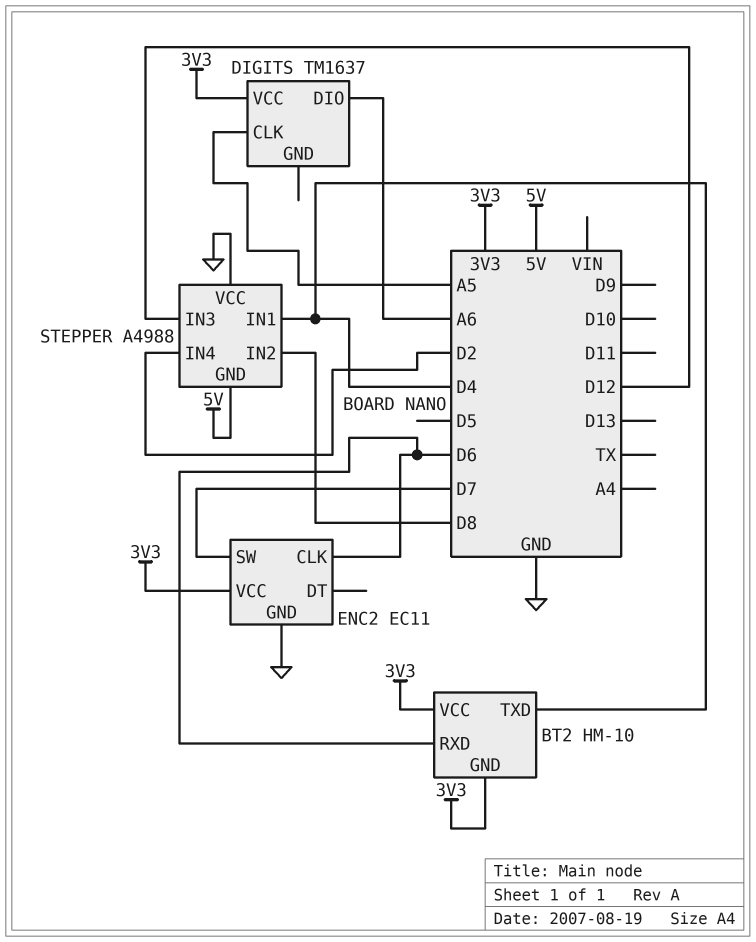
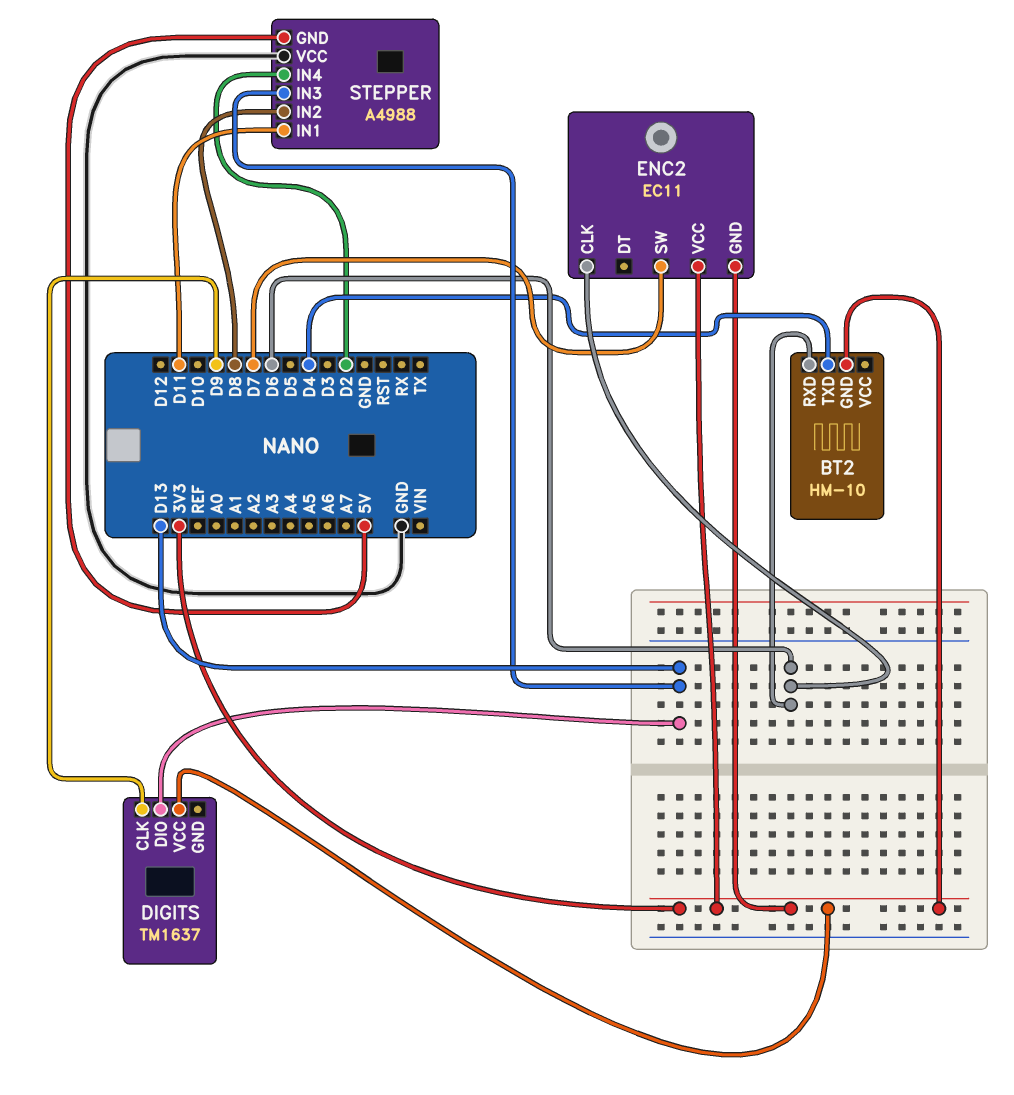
BT2 pin VCC: 3V3 -> none
DIGITS pin CLK: A5 -> D9
DIGITS pin DIO: A6 -> D13
ENC2 pin GND: GND -> 3V3
STEPPER pin IN1: D4 -> D11
STEPPER pin IN3: D12 -> D13

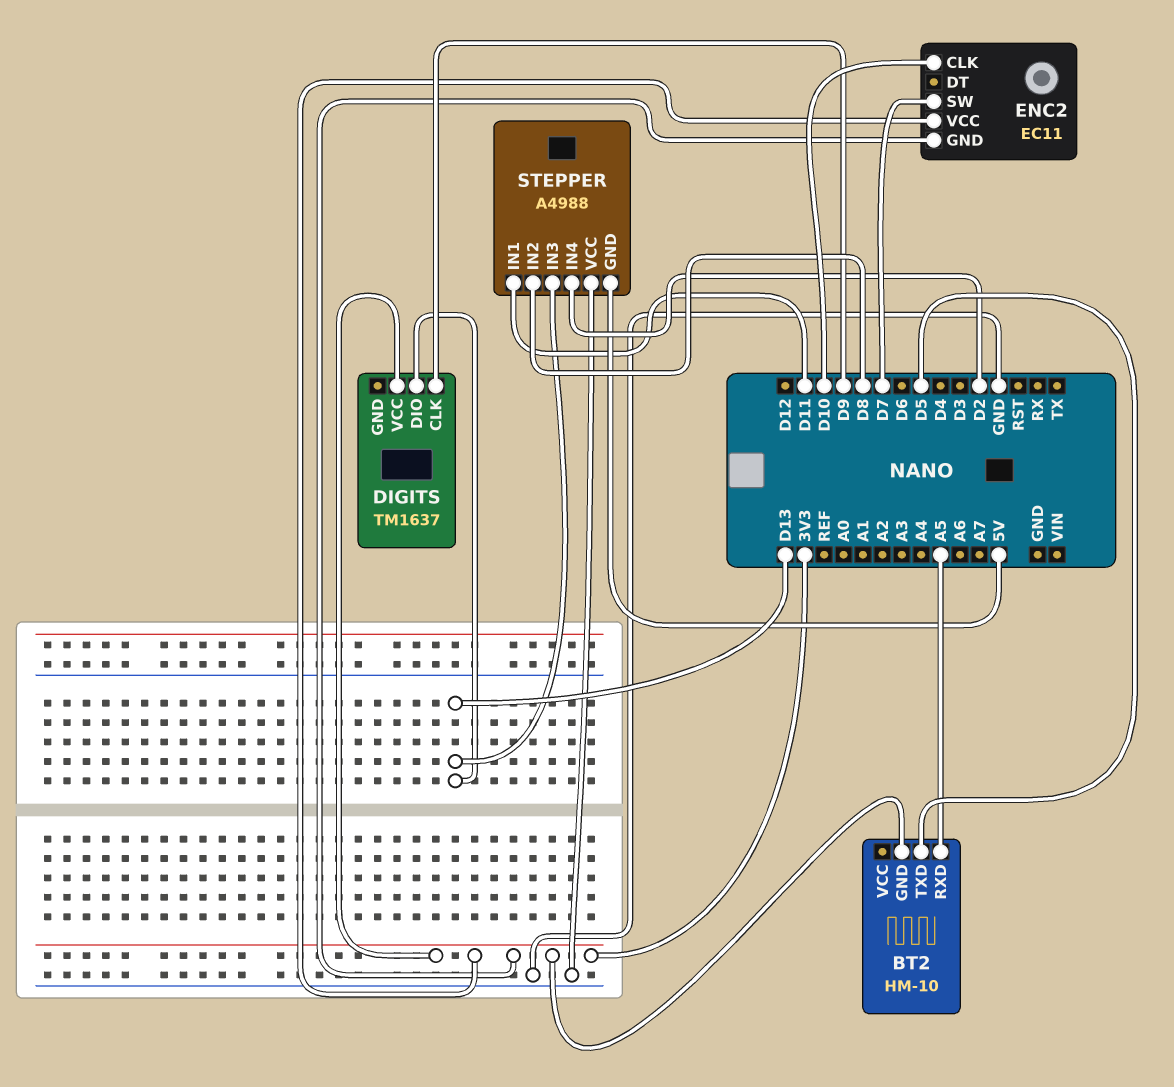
BT2 pin RXD: D6 -> A5
BT2 pin TXD: D4 -> D5
ENC2 pin CLK: D6 -> D10

